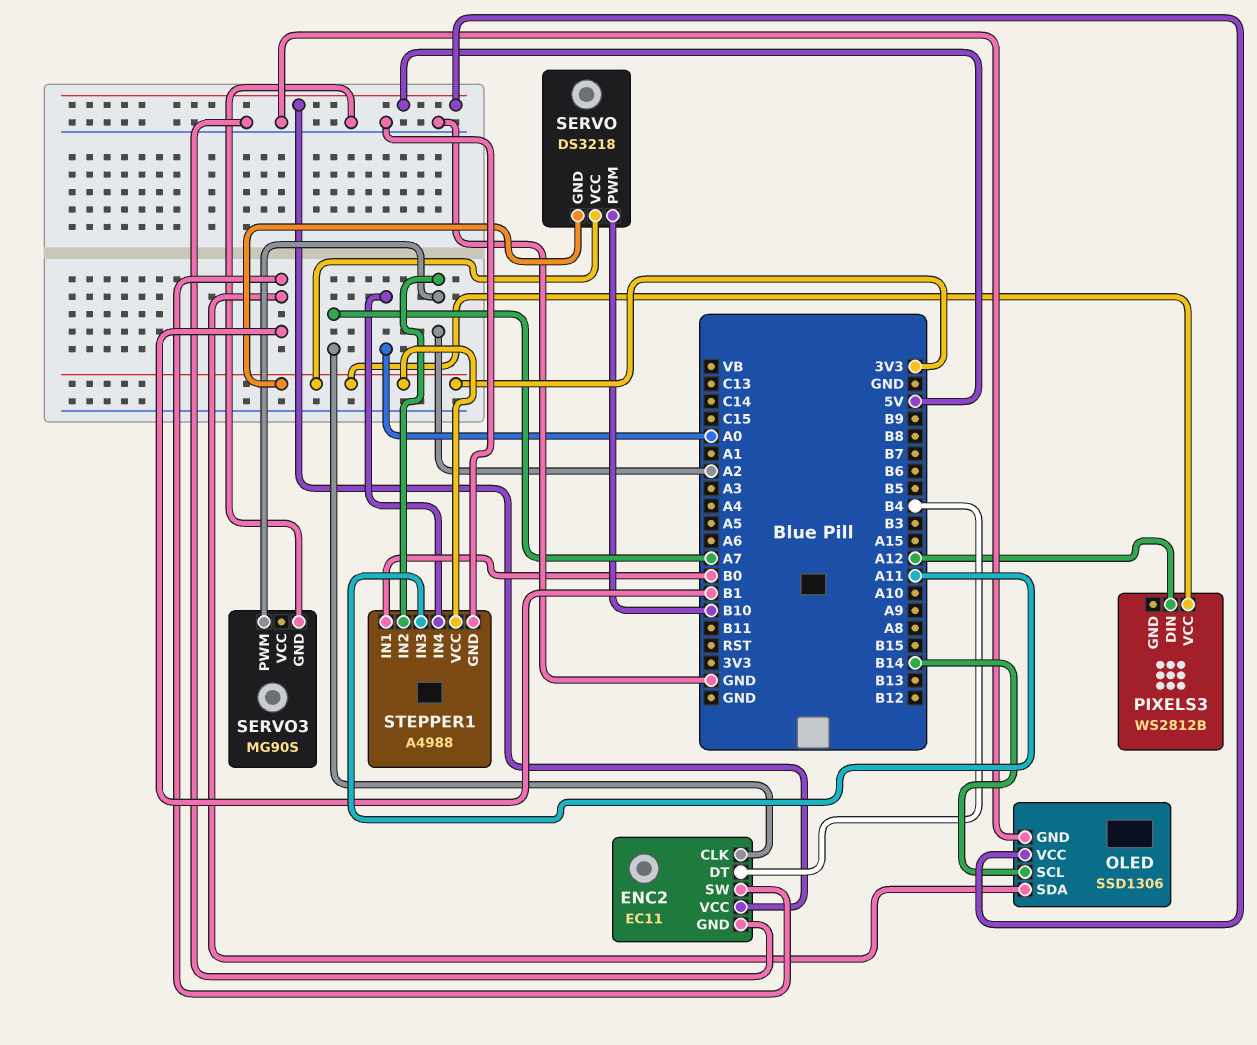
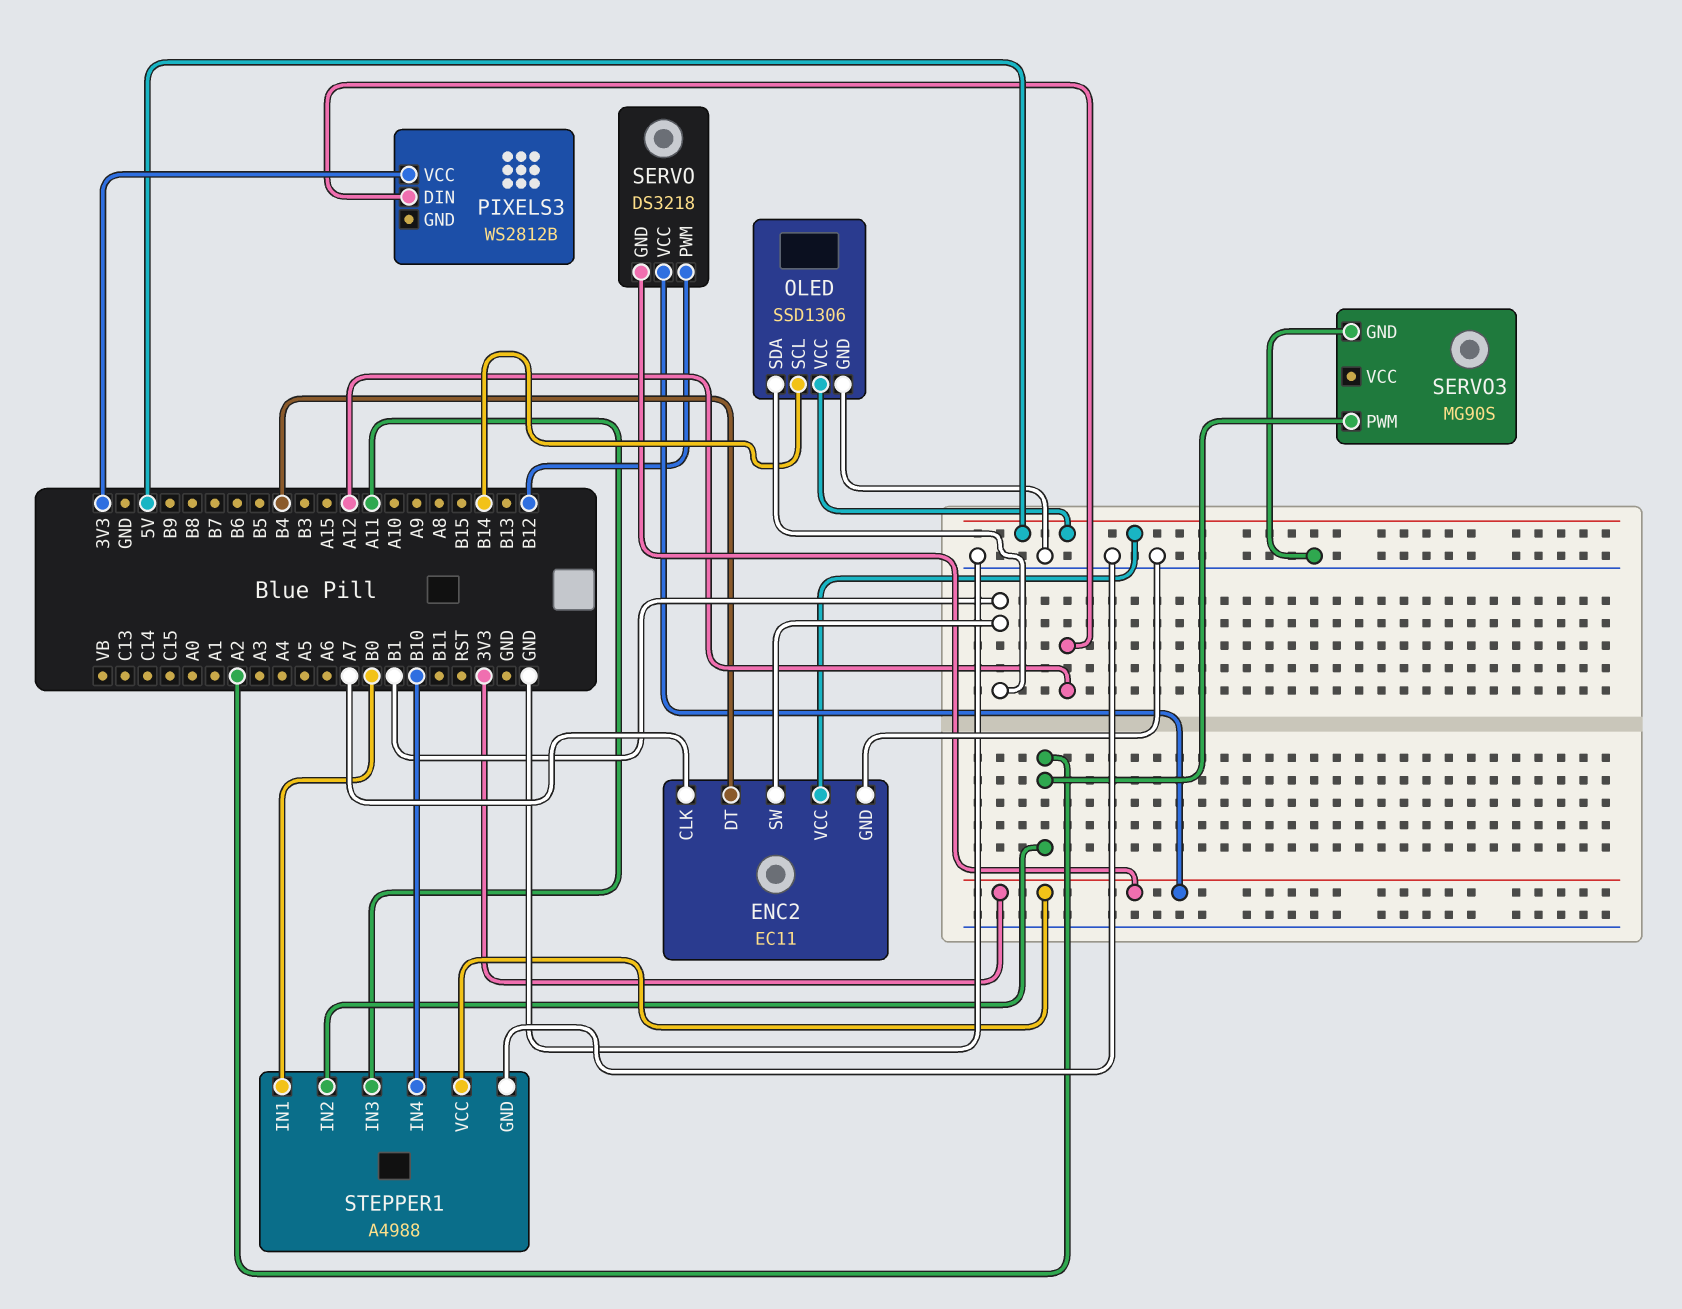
SERVO pin PWM: B10 -> B12
STEPPER1 pin IN4: A0 -> B10

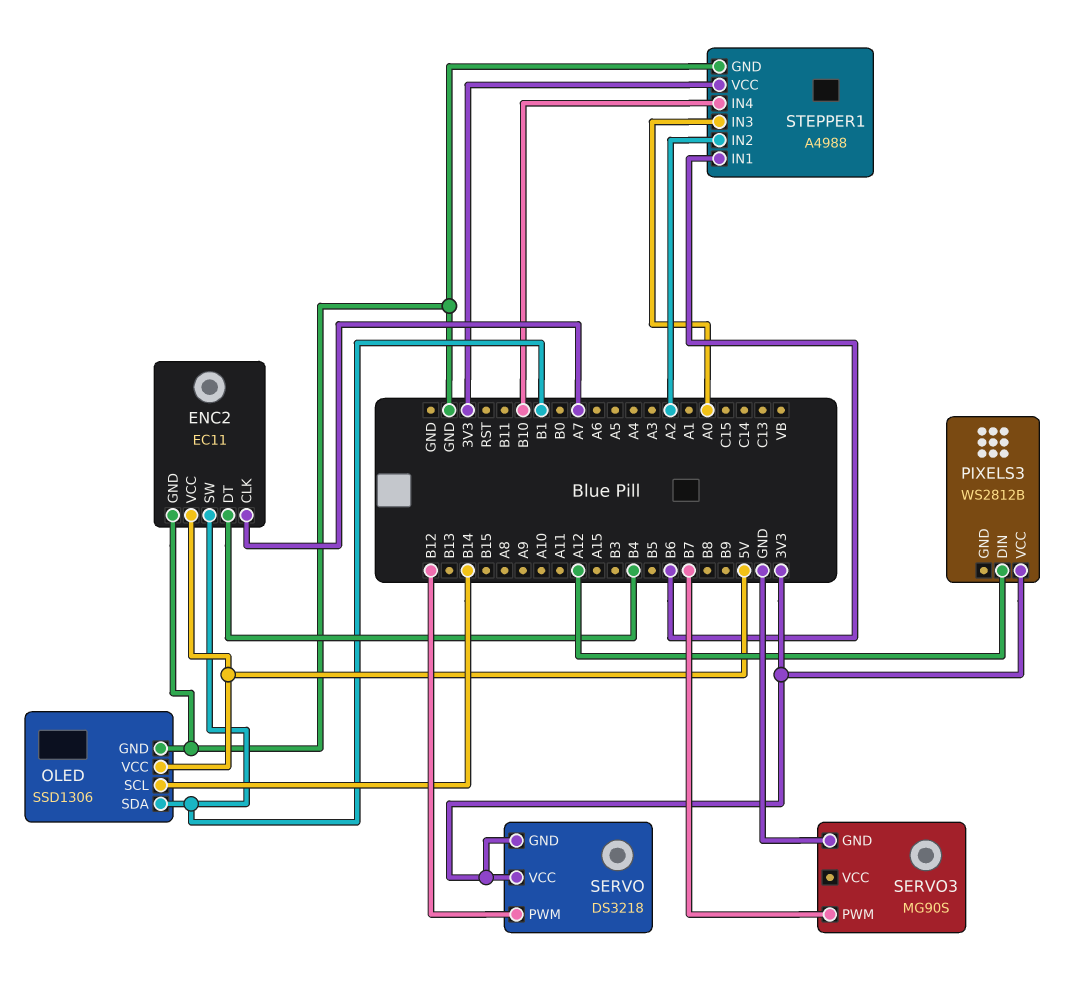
SERVO3 pin PWM: A2 -> B7
STEPPER1 pin IN1: B0 -> B6
STEPPER1 pin IN3: A11 -> A0

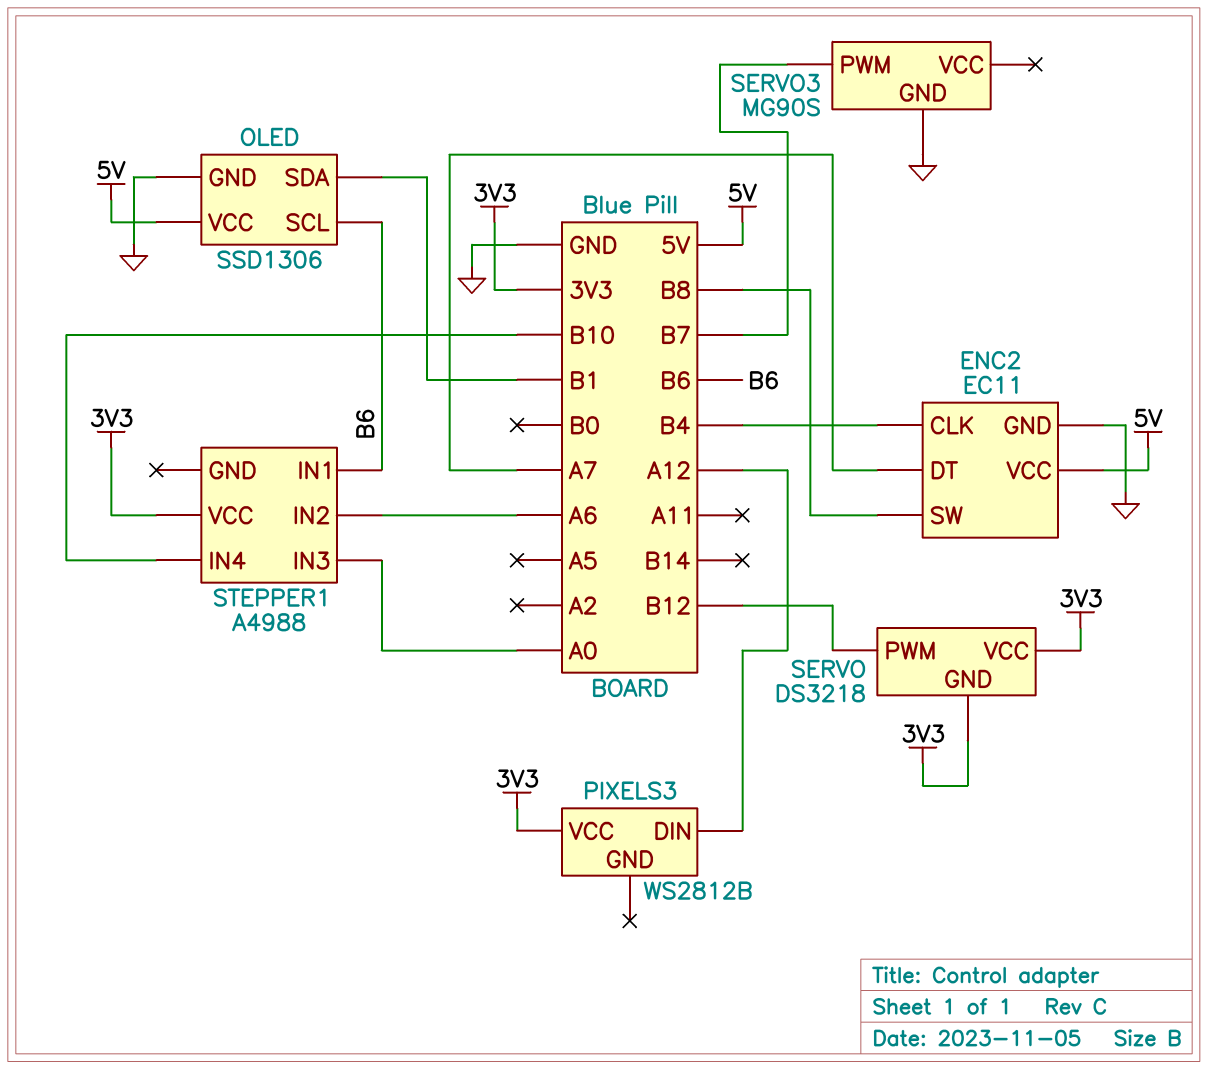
ENC2 pin CLK: A7 -> B4
ENC2 pin DT: B4 -> A7
ENC2 pin SW: B1 -> B8
OLED pin SCL: B14 -> B6
STEPPER1 pin GND: GND -> none
STEPPER1 pin IN2: A2 -> A6

